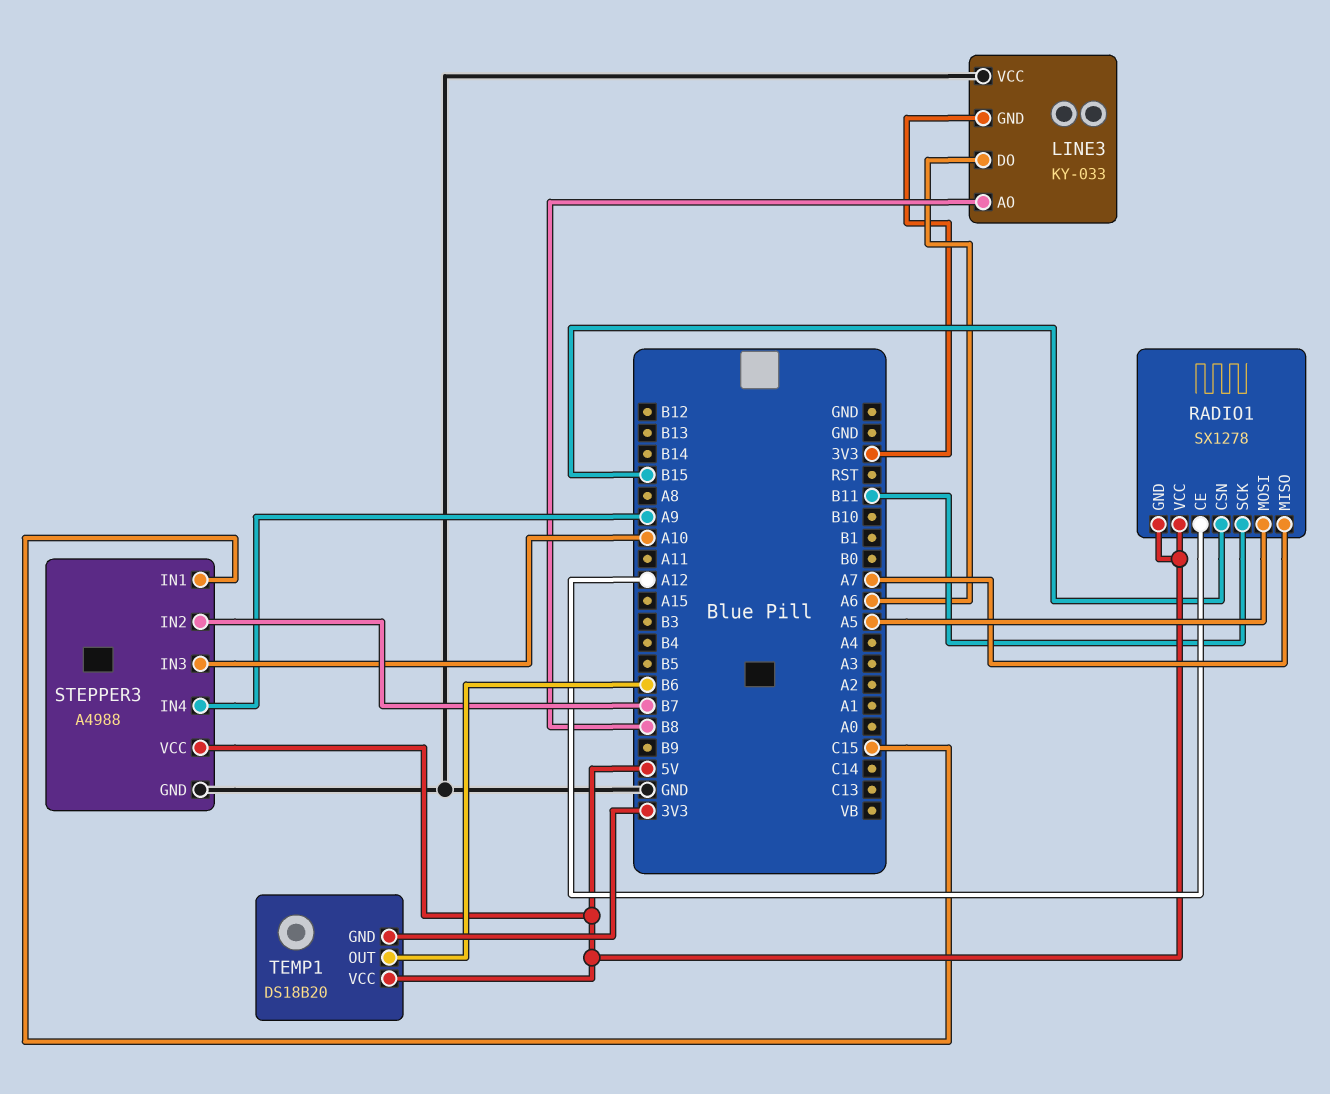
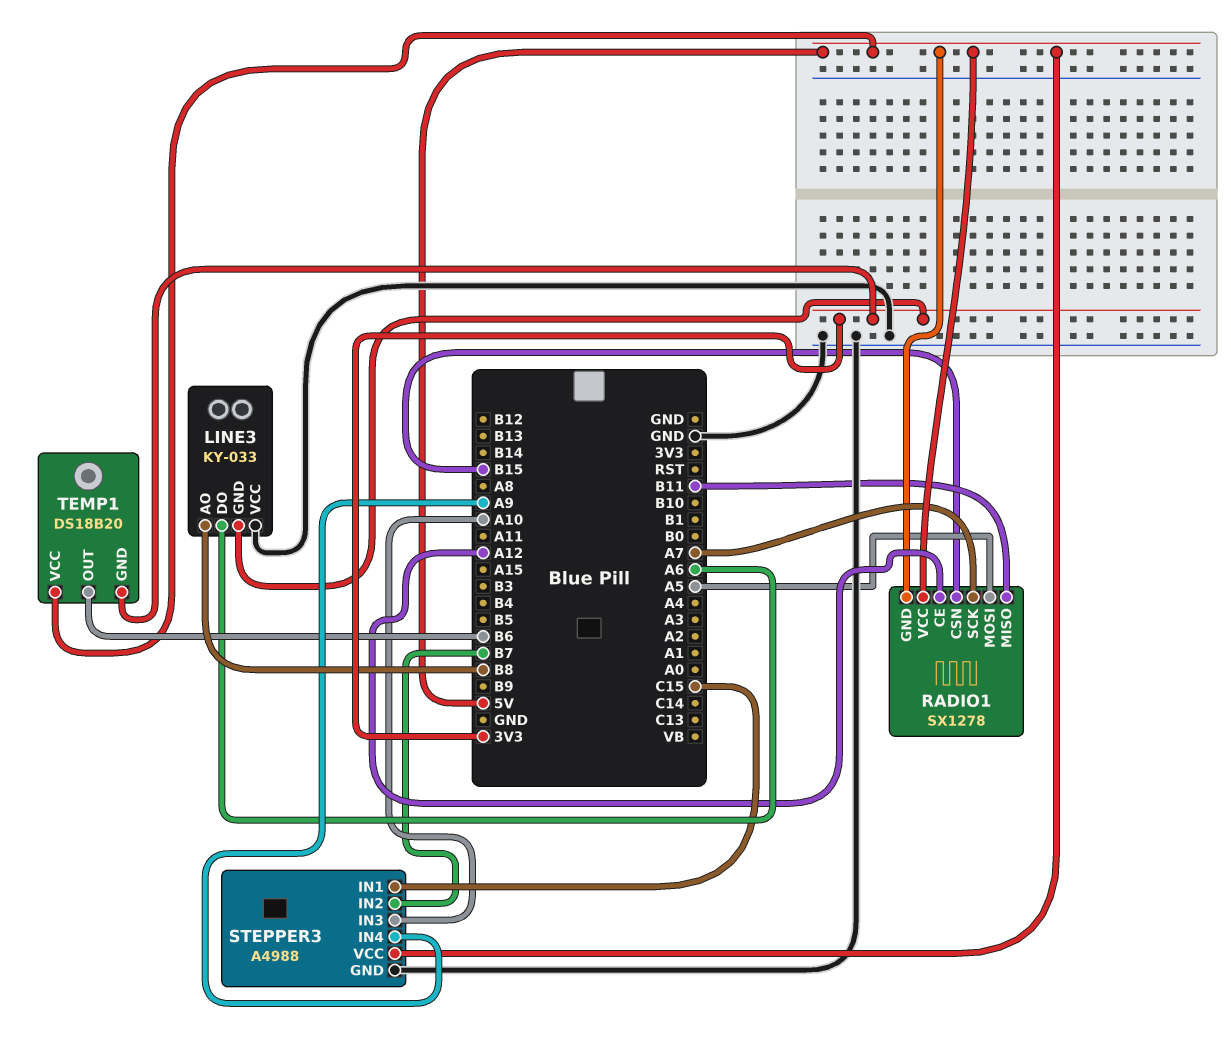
RADIO1 pin MISO: A7 -> B11
RADIO1 pin SCK: B11 -> A7

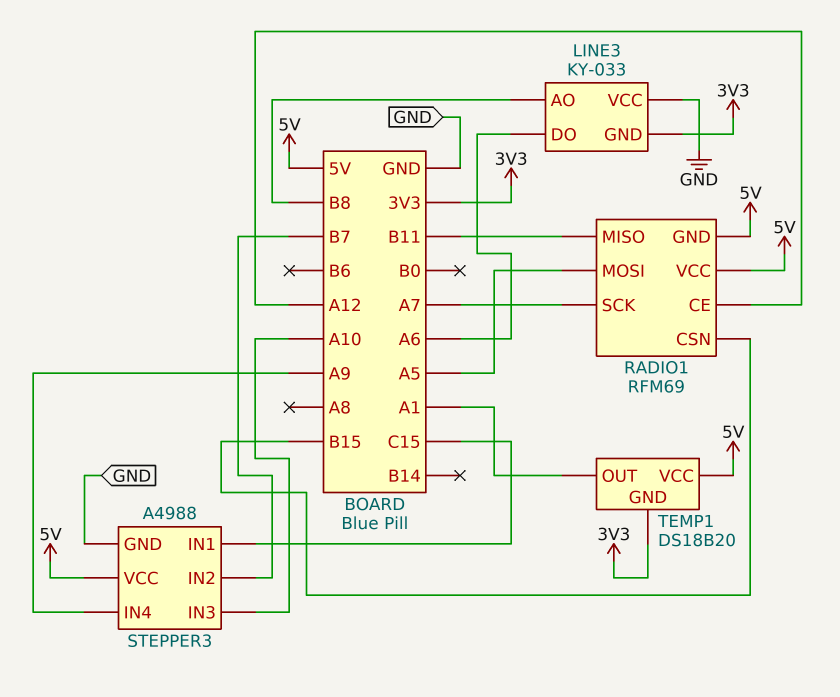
RADIO1: SX1278 -> RFM69
TEMP1 pin OUT: B6 -> A1

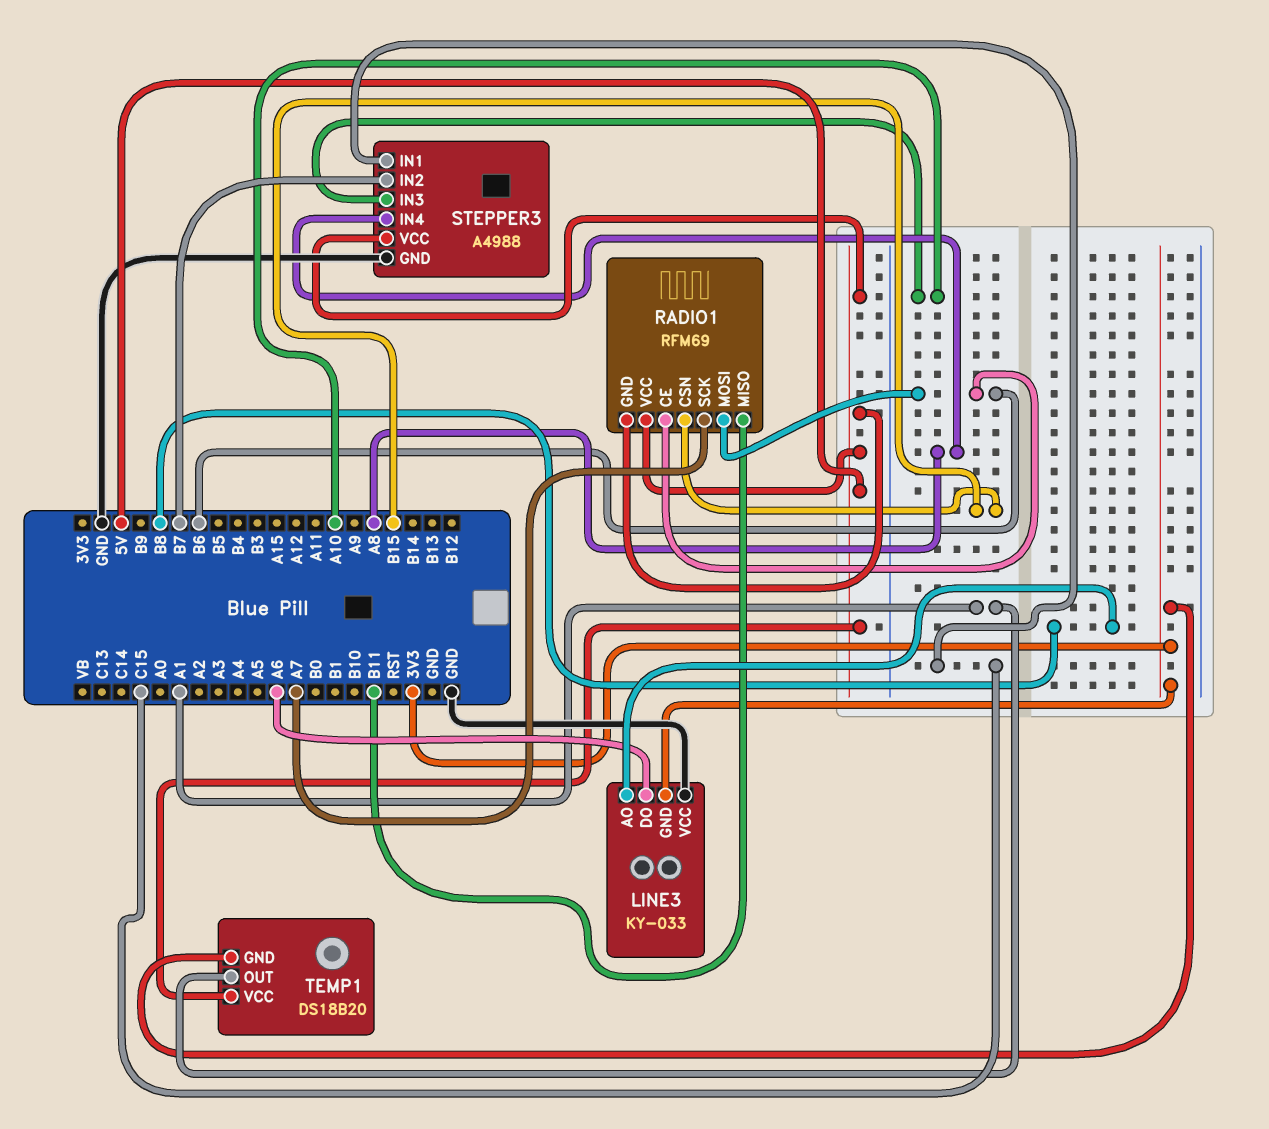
RADIO1 pin CE: A12 -> B6
RADIO1 pin MOSI: A5 -> B6
STEPPER3 pin IN4: A9 -> A8

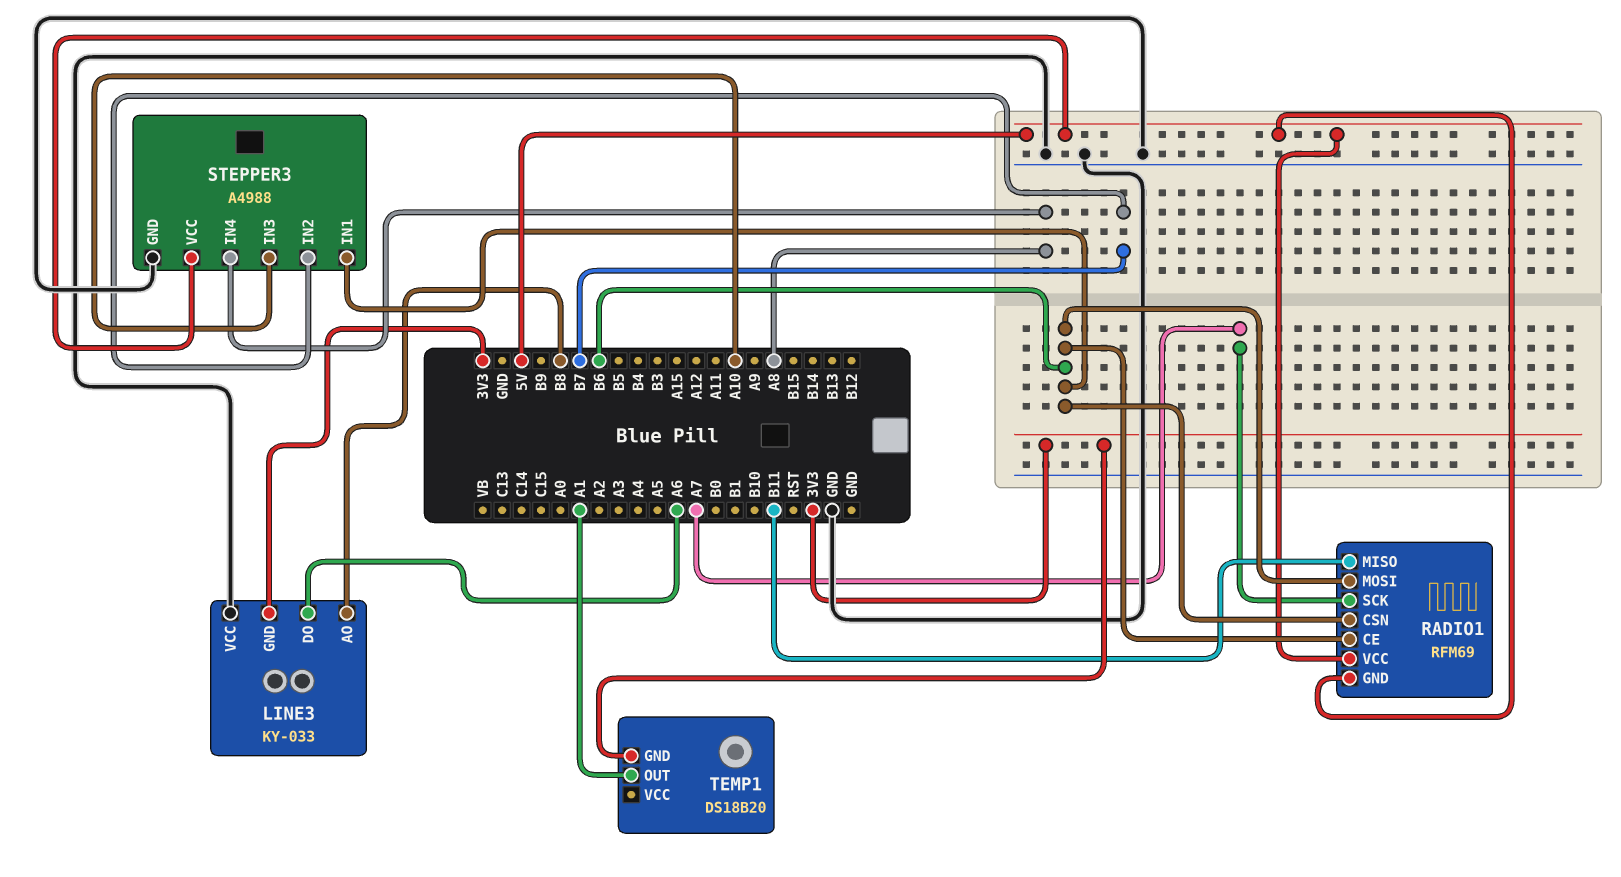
RADIO1 pin CSN: B15 -> B6
STEPPER3 pin IN1: C15 -> B6
TEMP1 pin VCC: 5V -> none

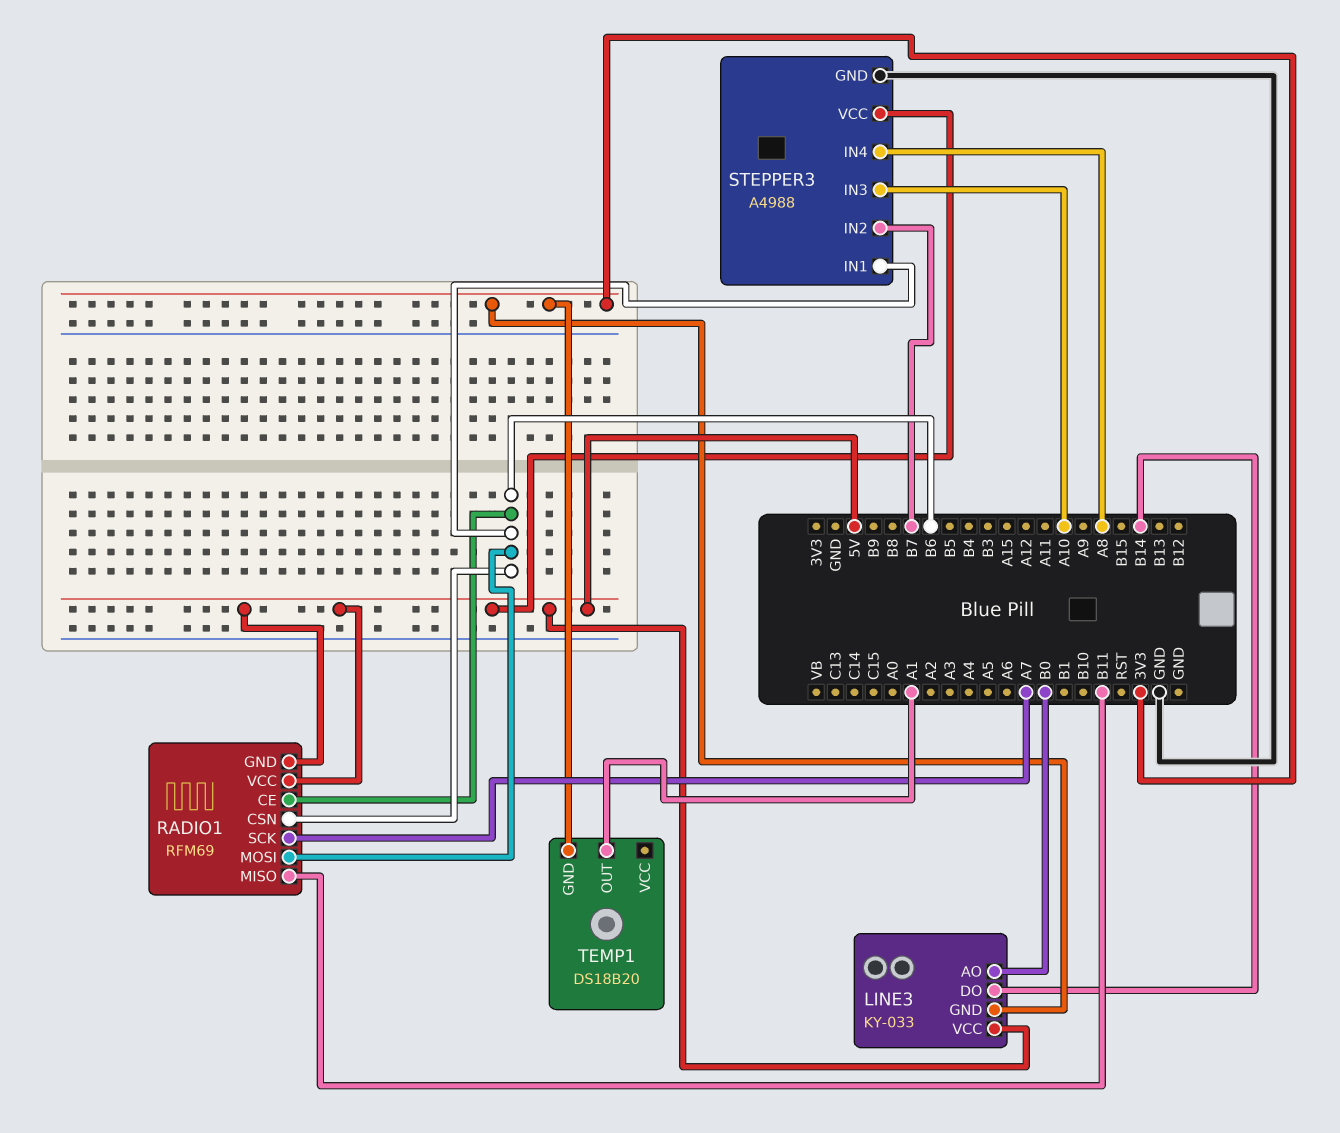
LINE3 pin AO: B8 -> B0
LINE3 pin DO: A6 -> B14
LINE3 pin VCC: GND -> 5V

